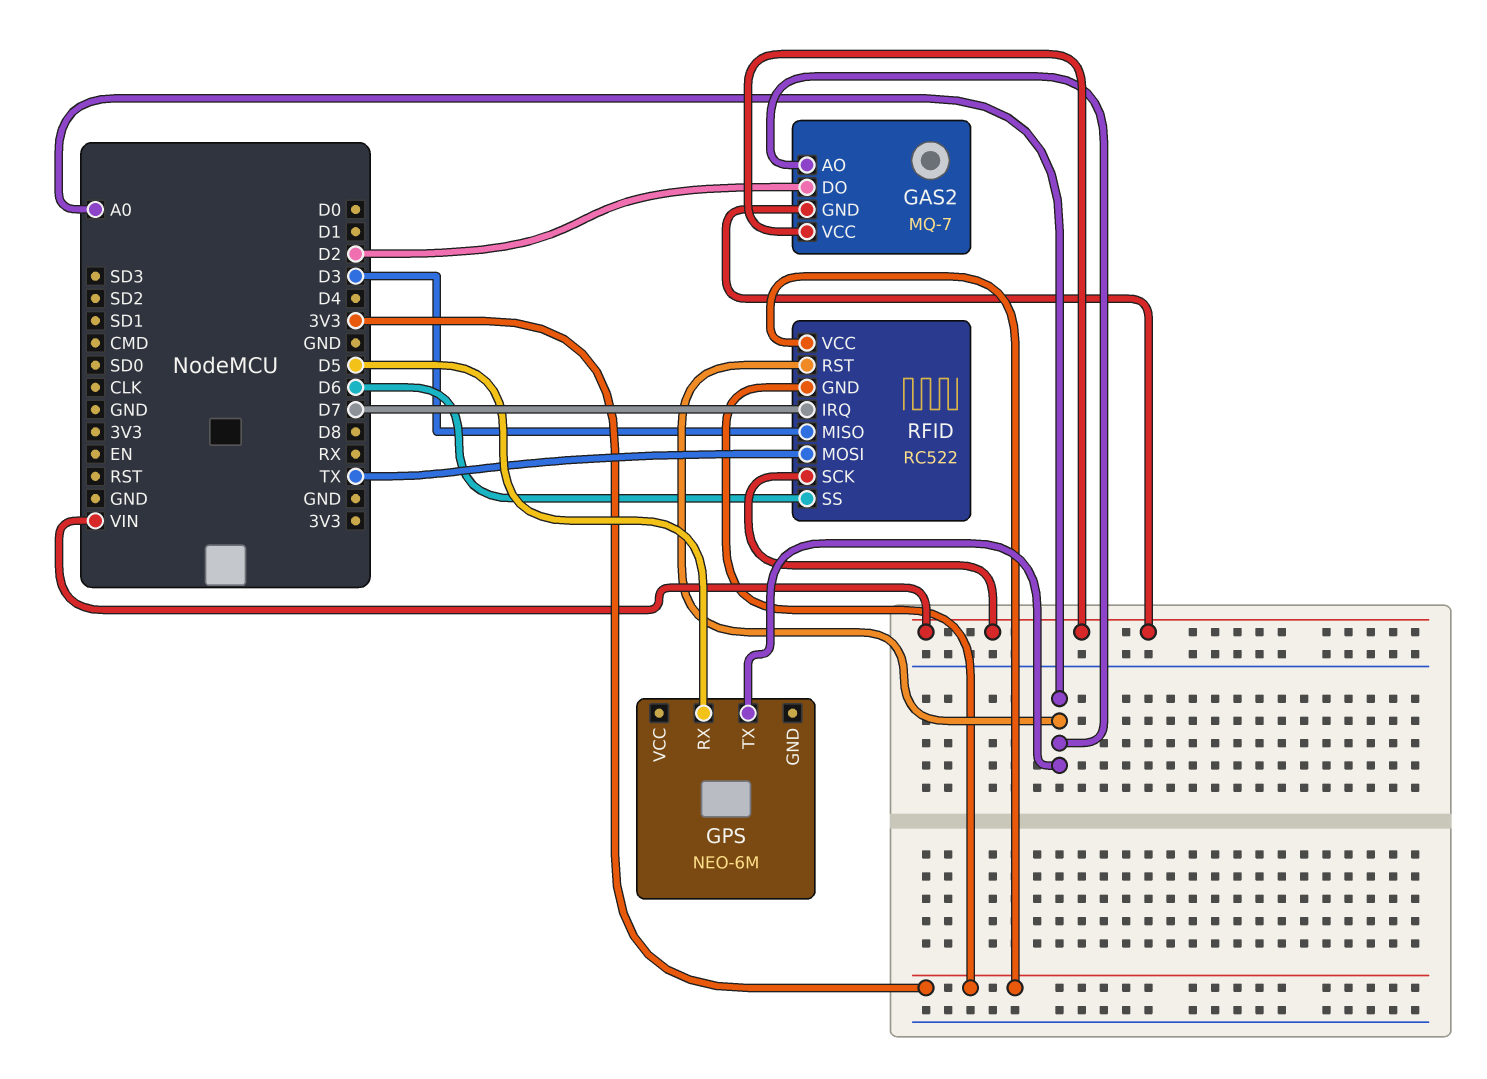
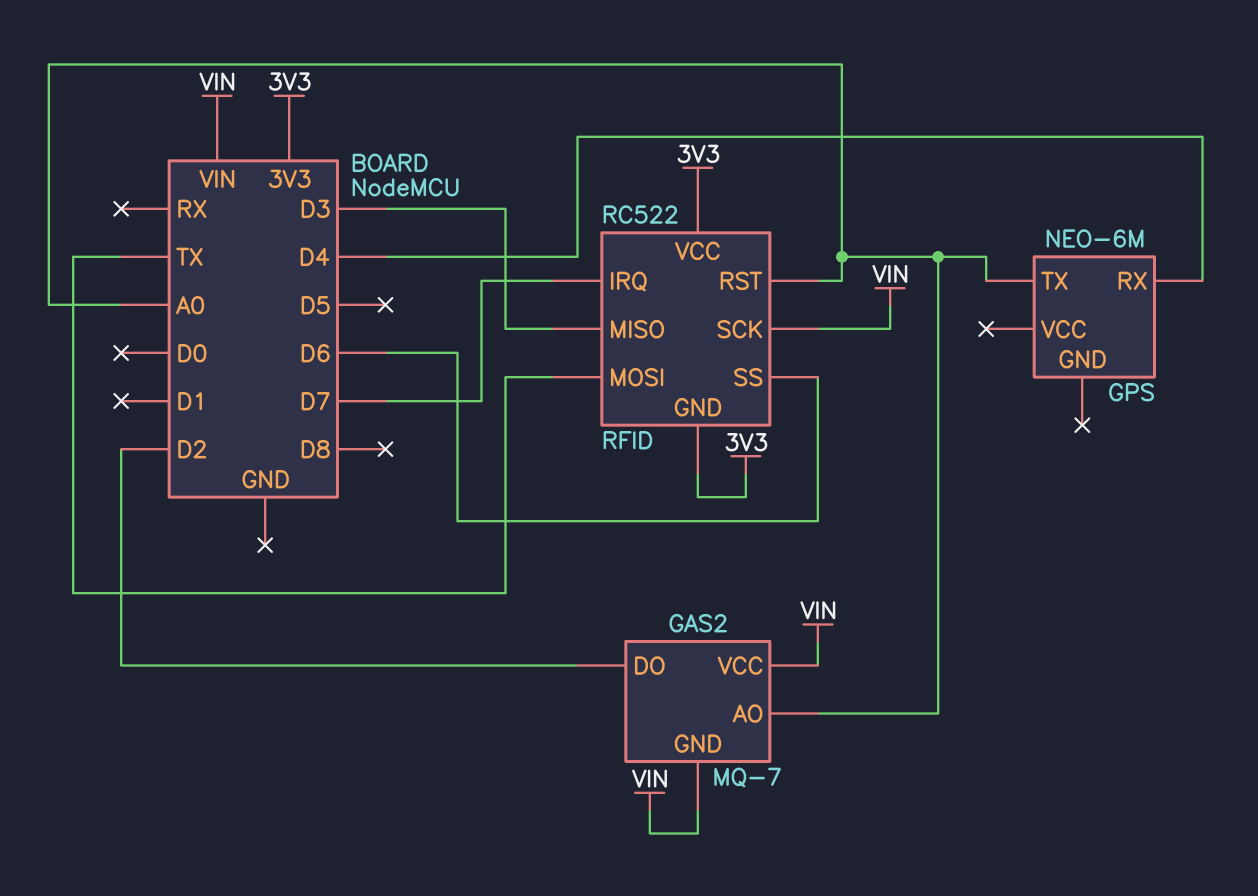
GPS pin RX: D5 -> D4

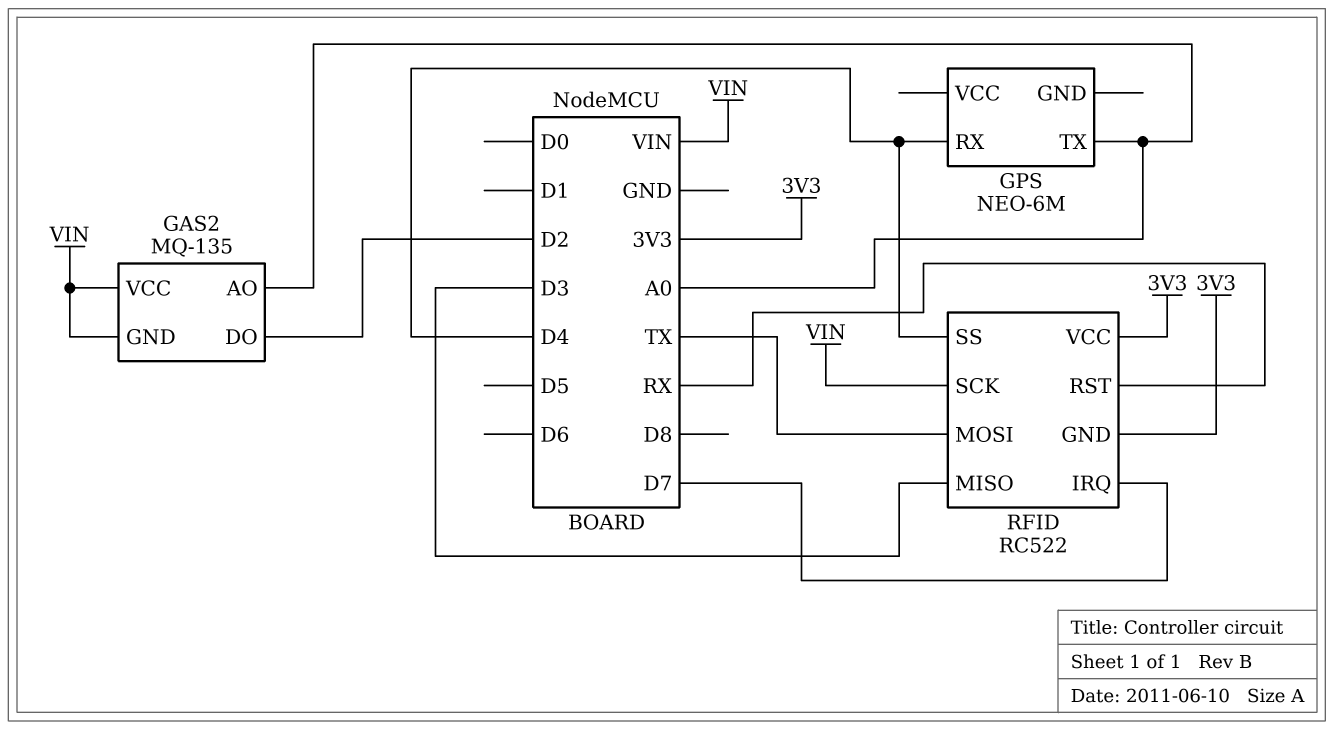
GAS2: MQ-7 -> MQ-135
RFID pin RST: A0 -> RX
RFID pin SS: D6 -> D4

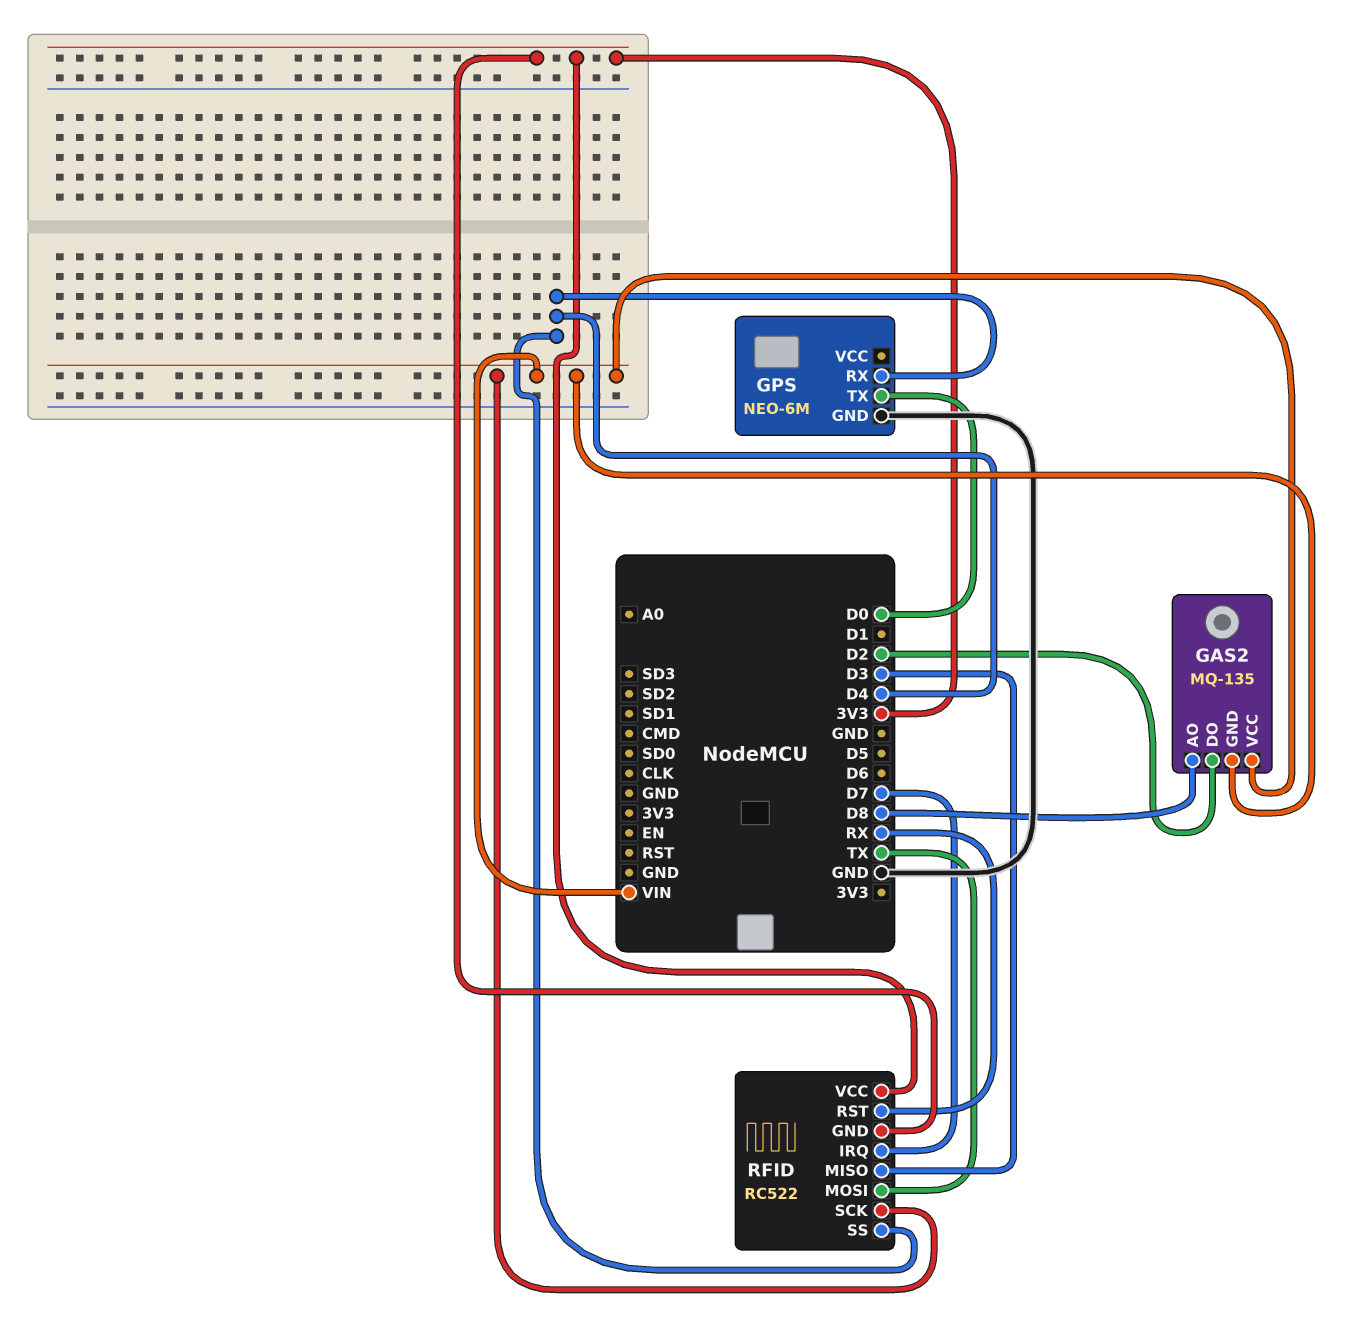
GAS2 pin AO: A0 -> D8
GPS pin GND: none -> GND
GPS pin TX: A0 -> D0

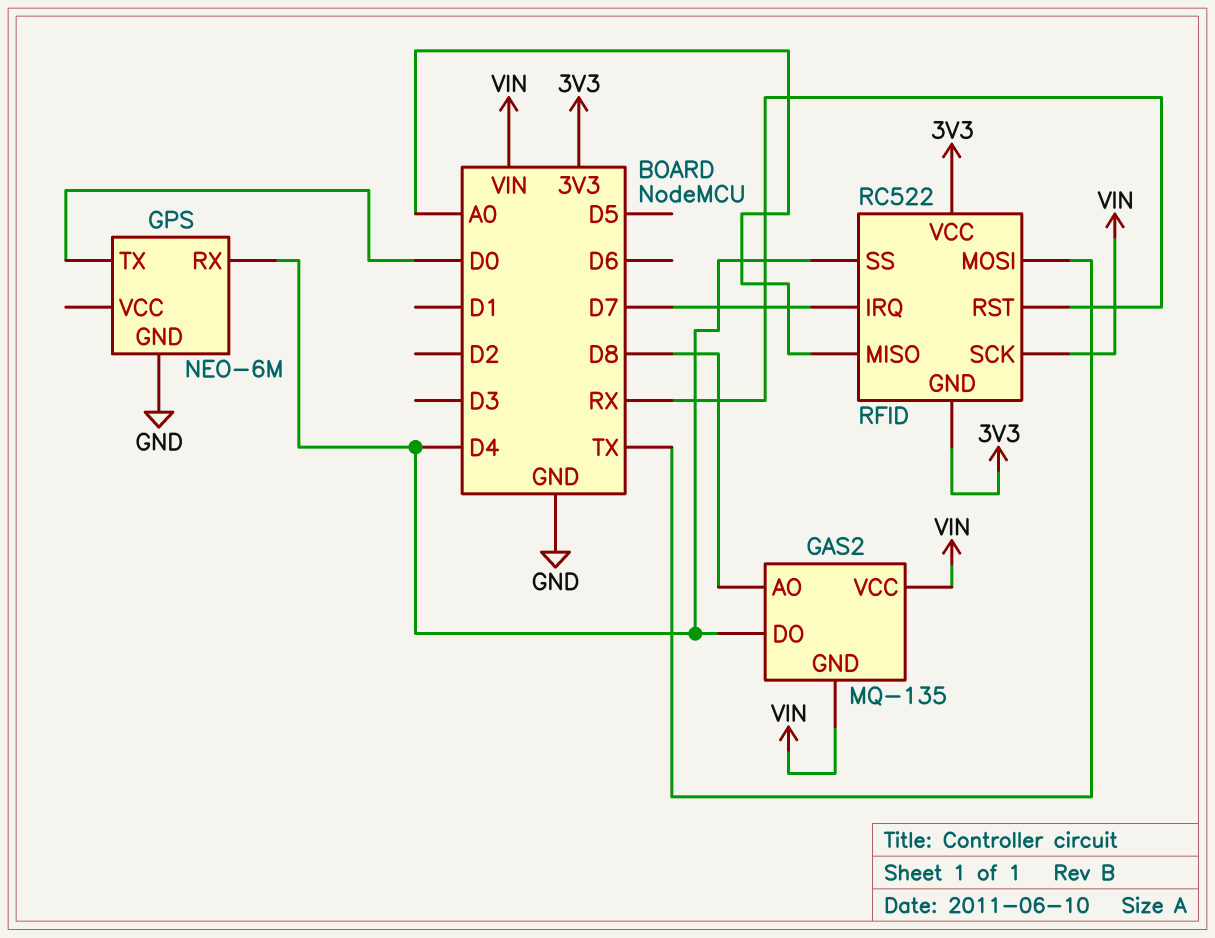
GAS2 pin DO: D2 -> D4
RFID pin MISO: D3 -> A0

